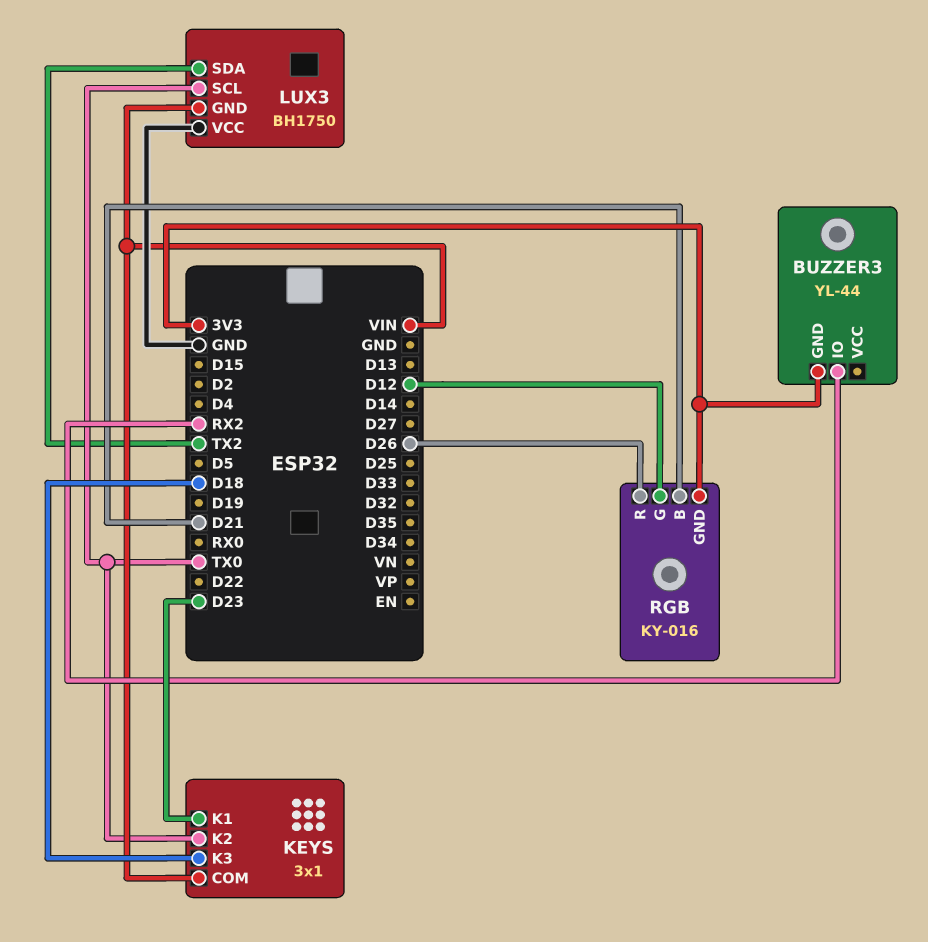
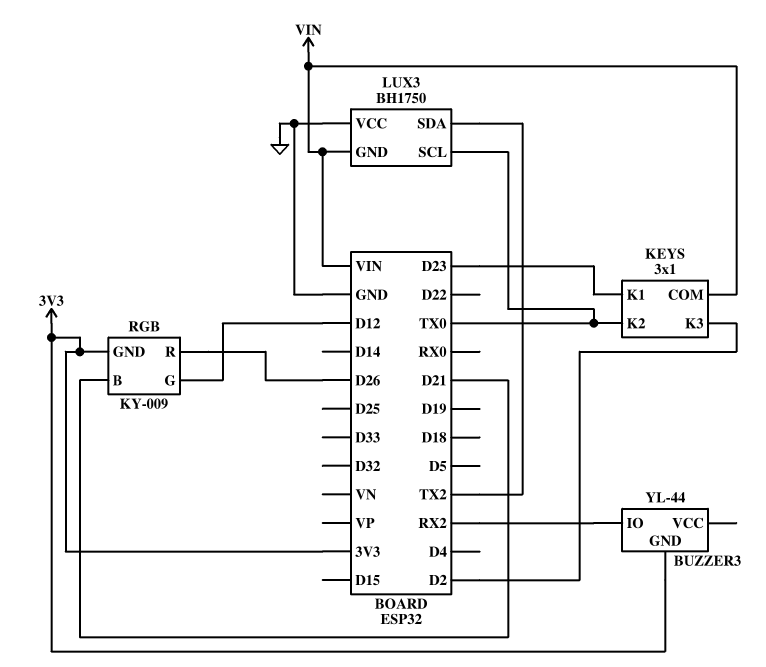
KEYS pin K3: D18 -> D2
RGB: KY-016 -> KY-009

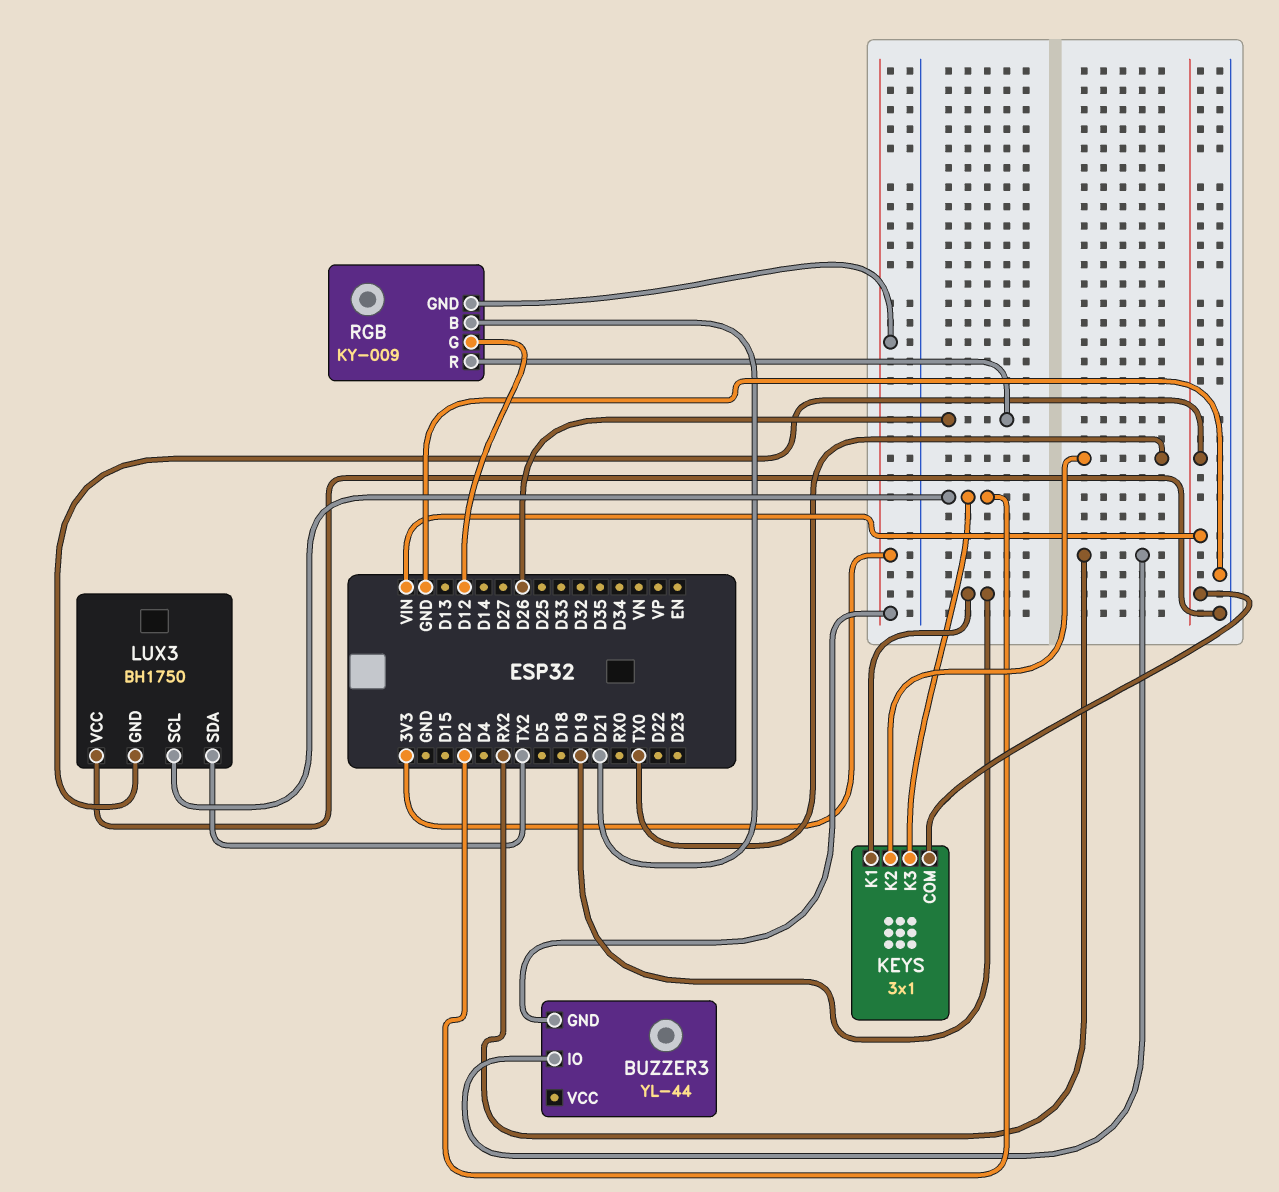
KEYS pin K1: D23 -> D19
LUX3 pin SCL: TX0 -> D2

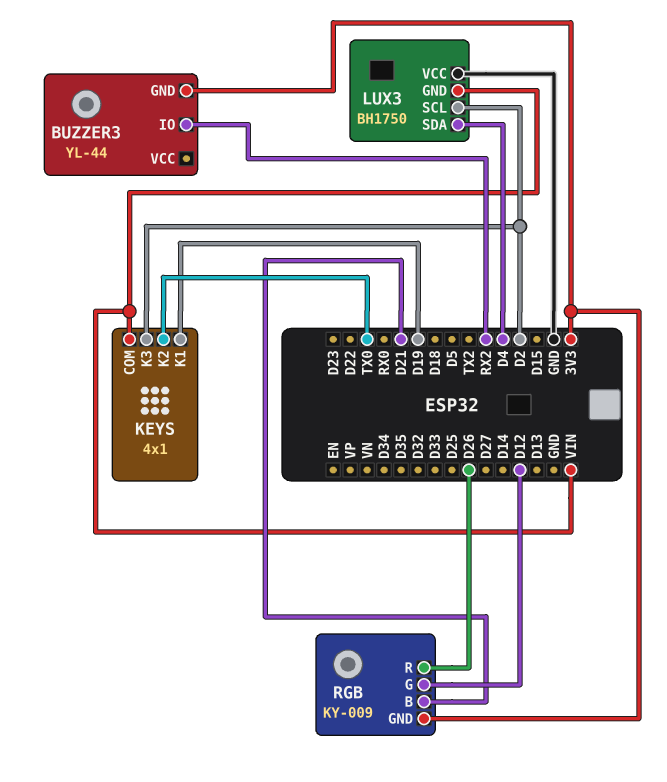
KEYS: 3x1 -> 4x1
LUX3 pin SDA: TX2 -> D4

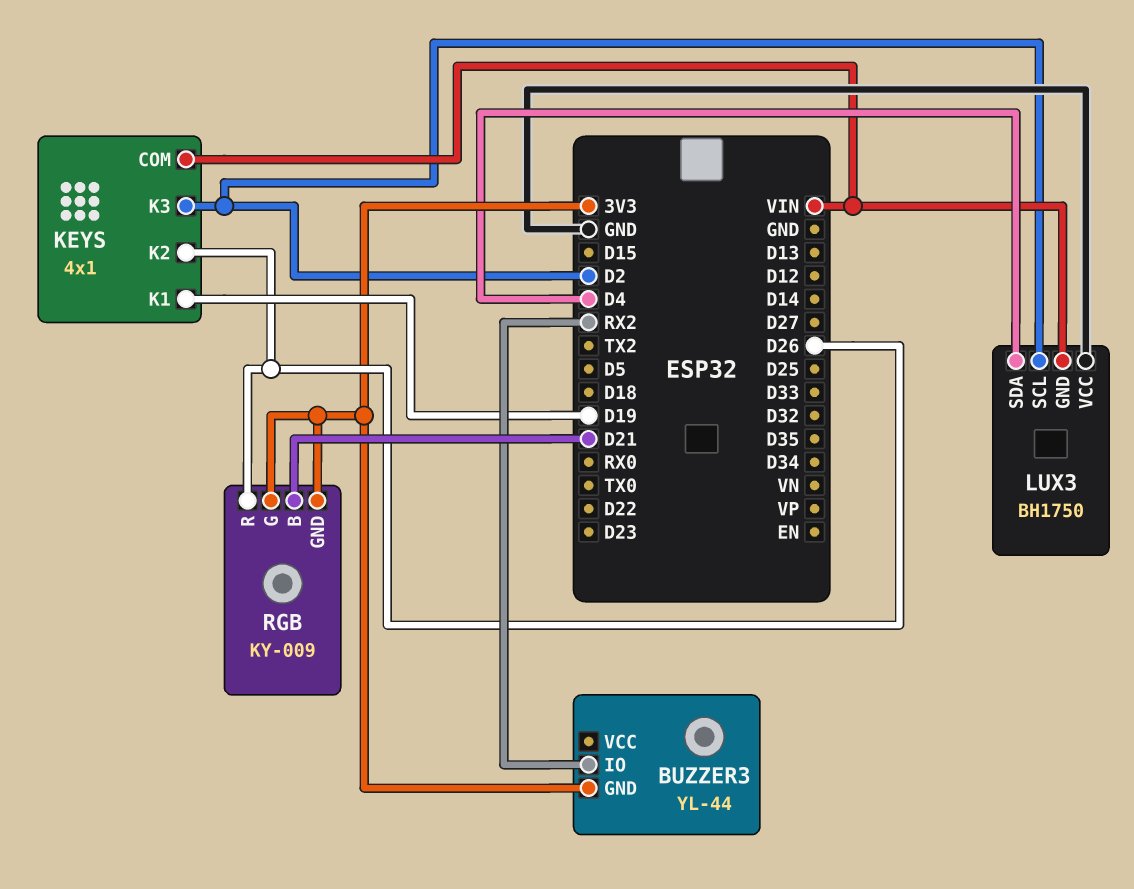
KEYS pin K2: TX0 -> D26
RGB pin G: D12 -> 3V3

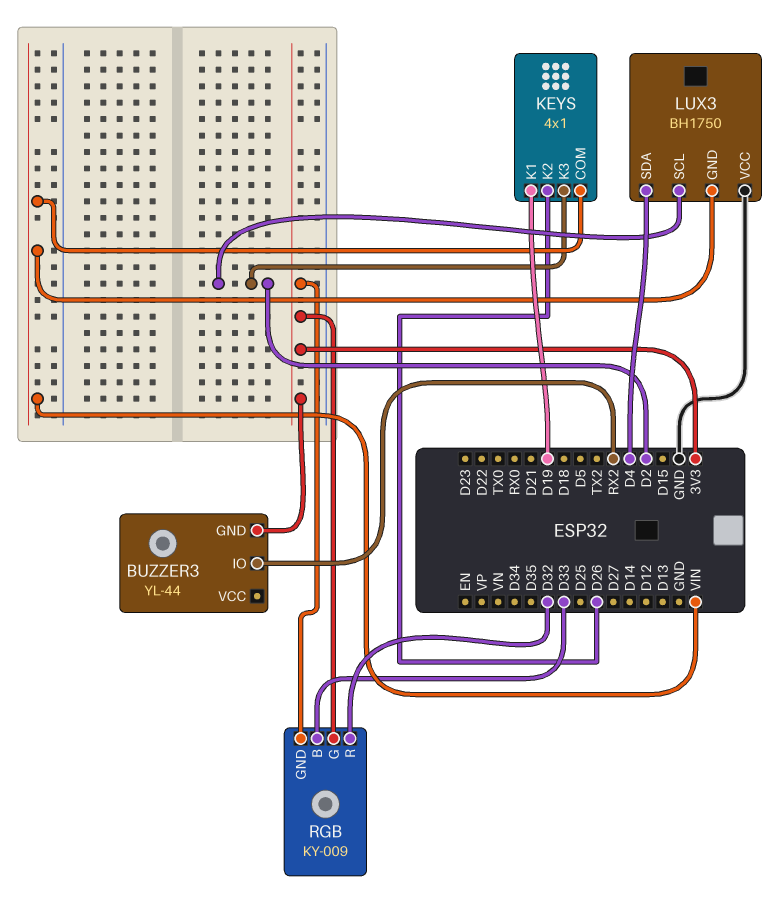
RGB pin B: D21 -> D33
RGB pin R: D26 -> D32

